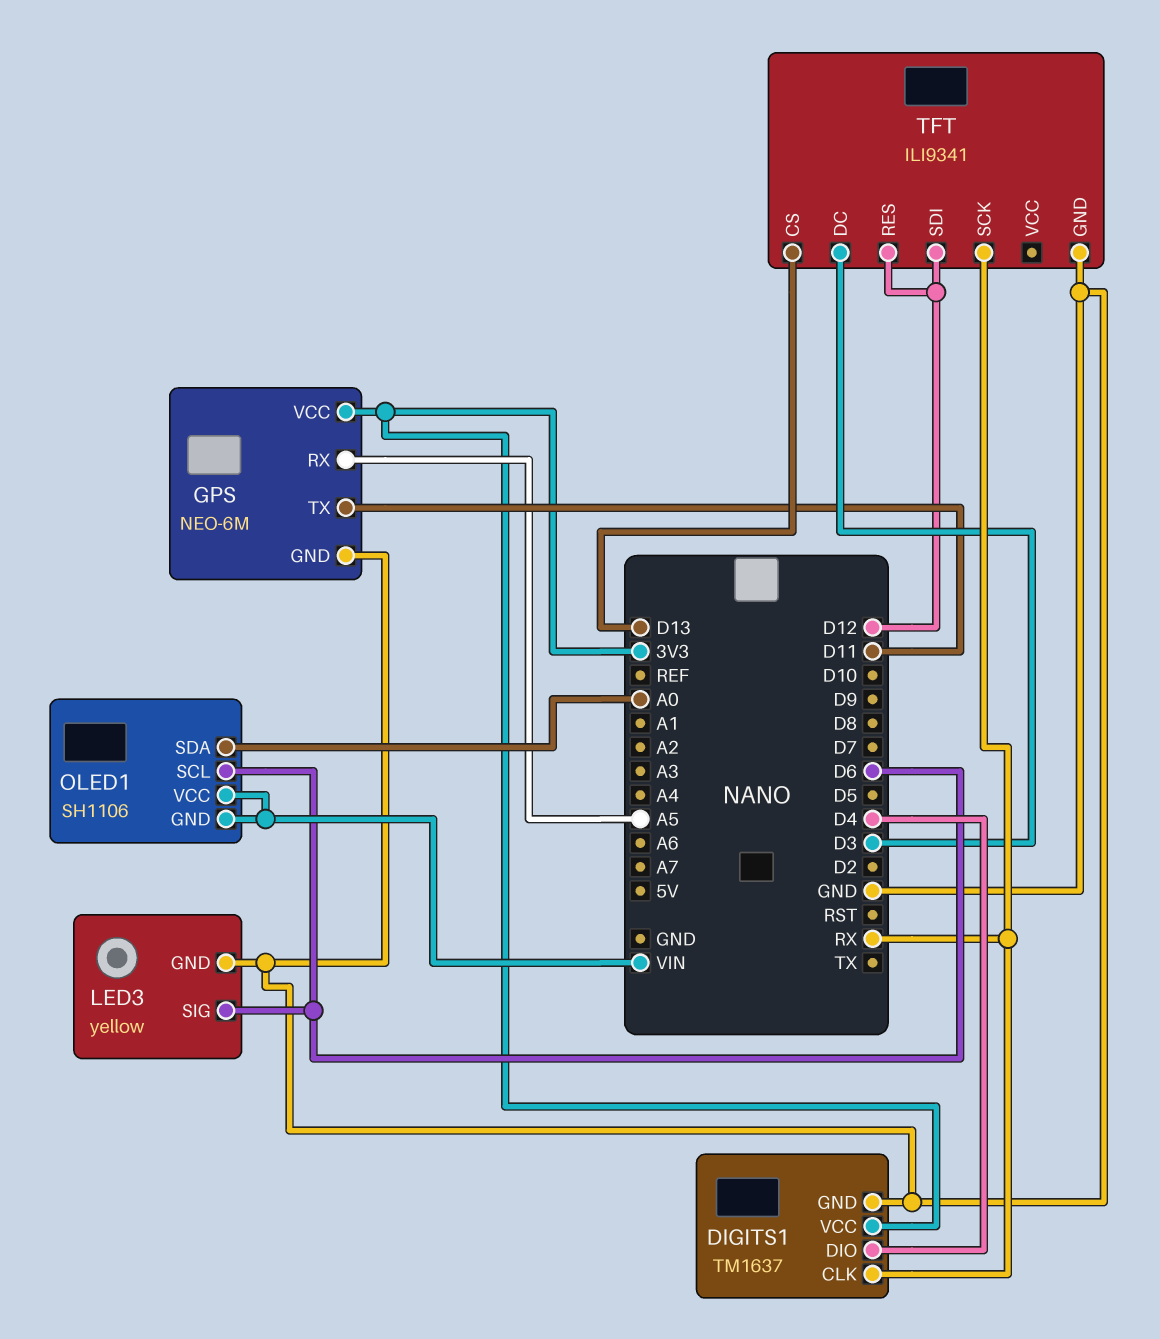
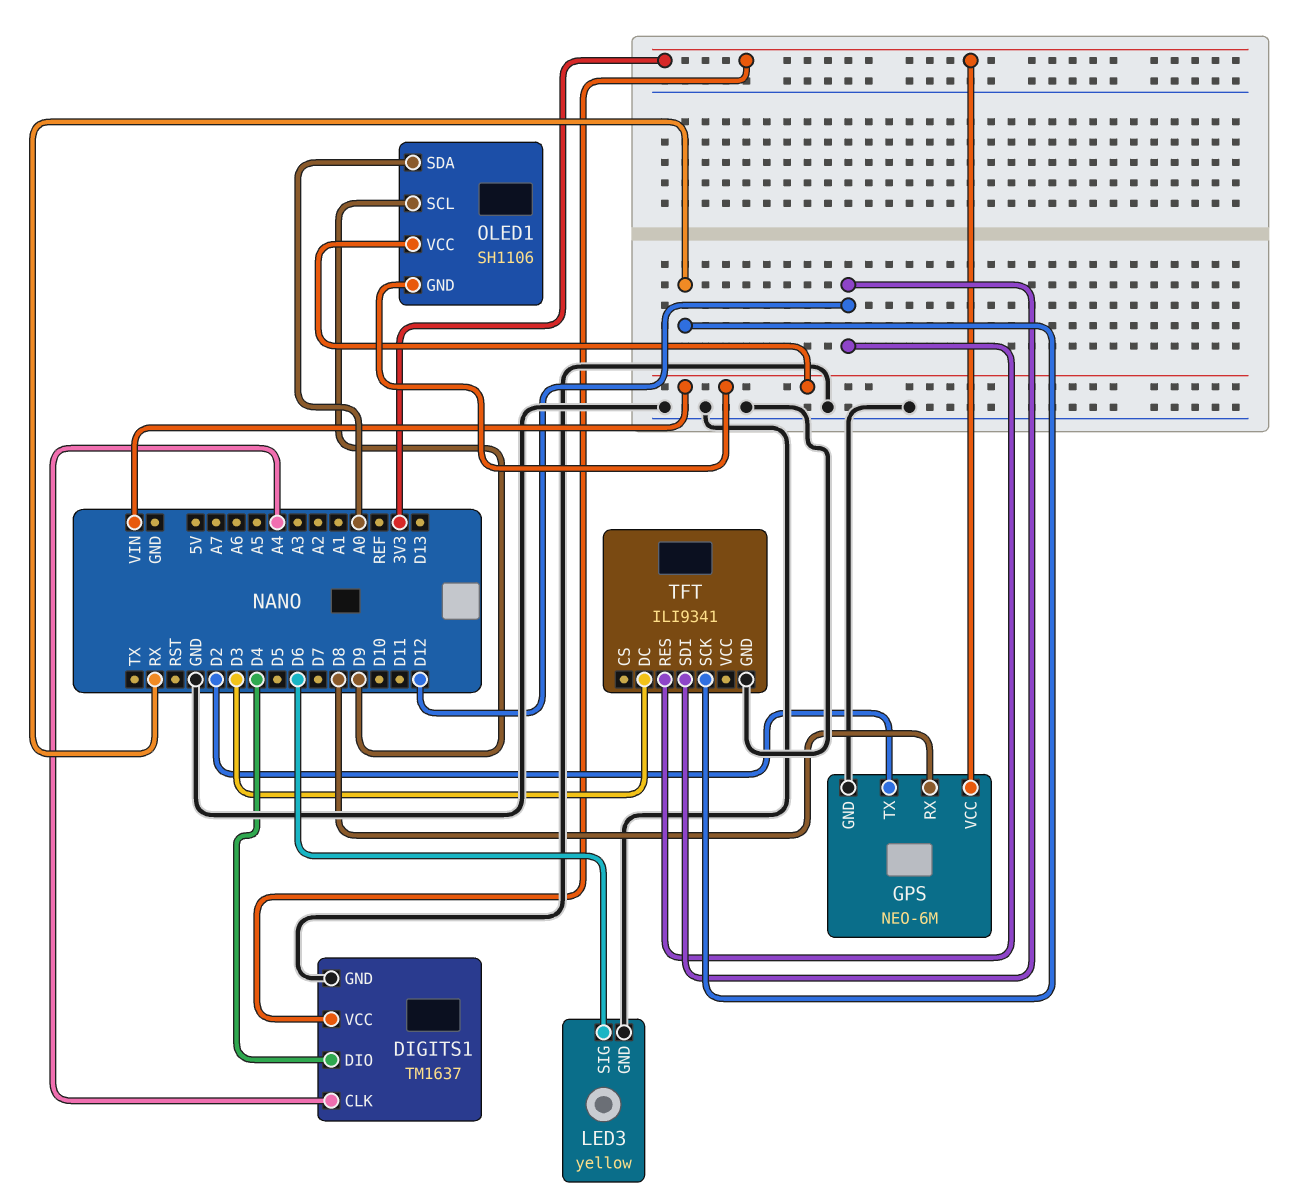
DIGITS1 pin CLK: RX -> A4
GPS pin RX: A5 -> D8
GPS pin TX: D11 -> D2
OLED1 pin SCL: D6 -> D9
TFT pin CS: D13 -> none

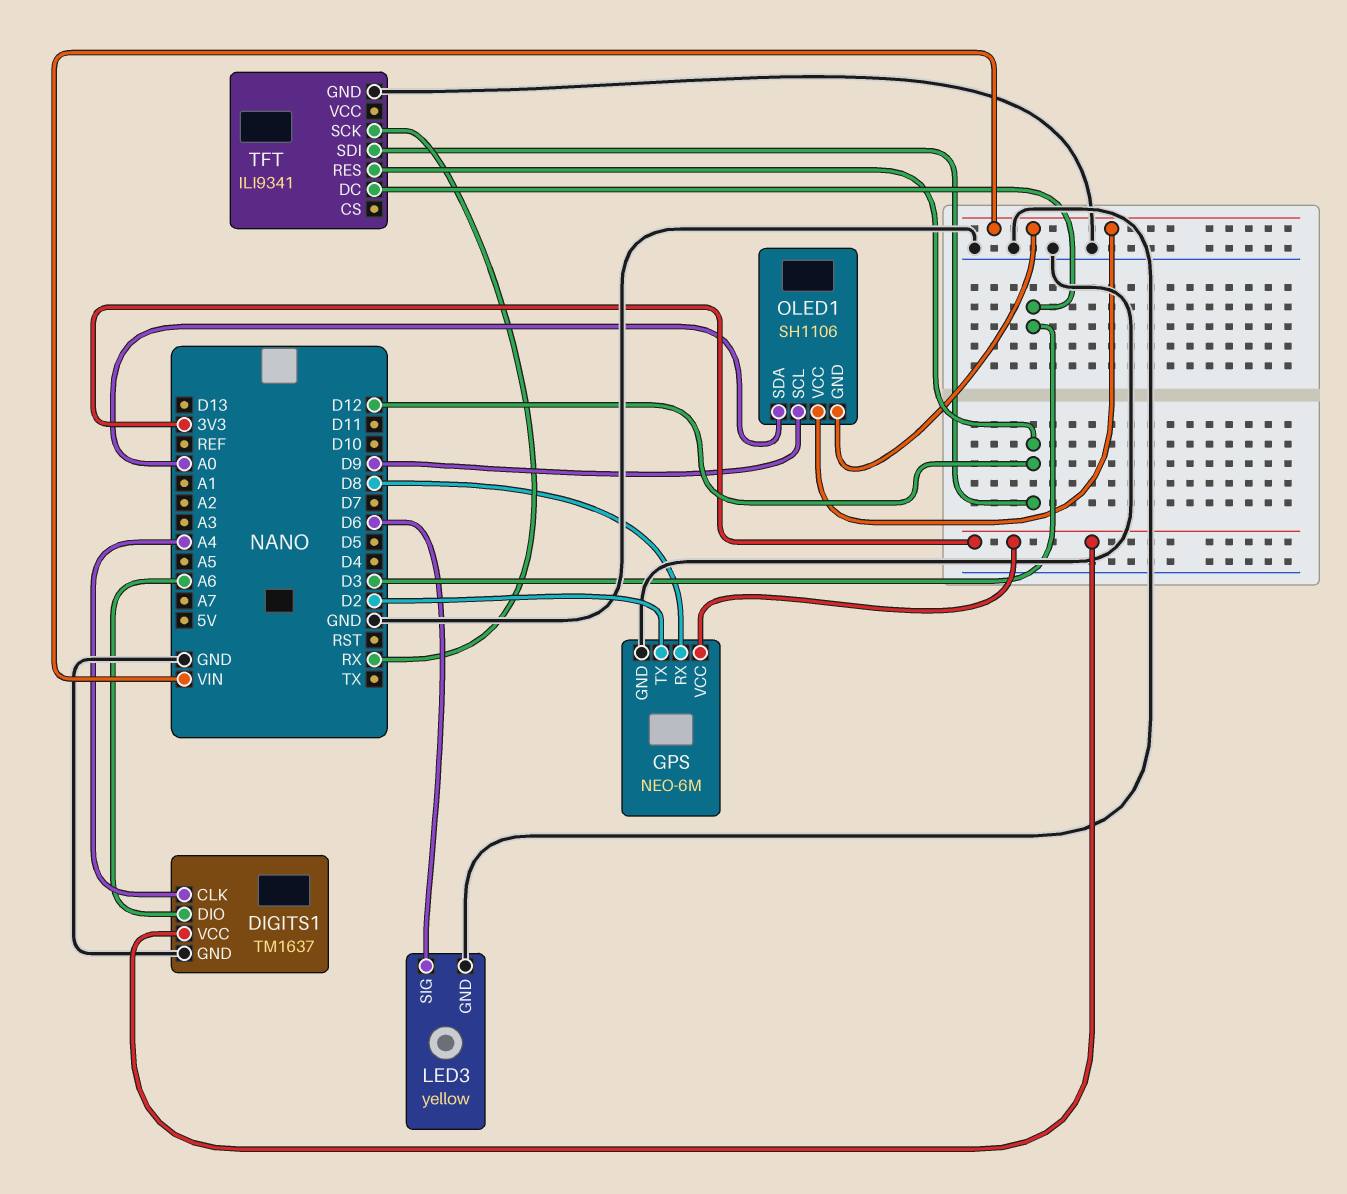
DIGITS1 pin DIO: D4 -> A6

